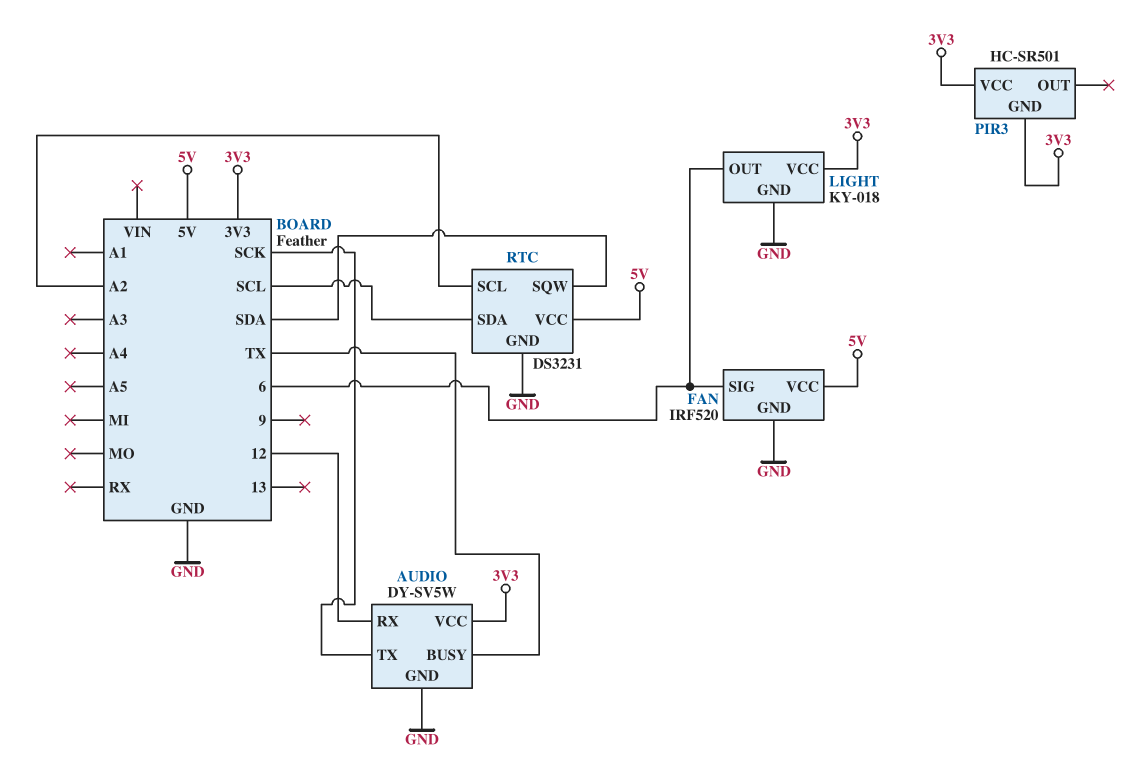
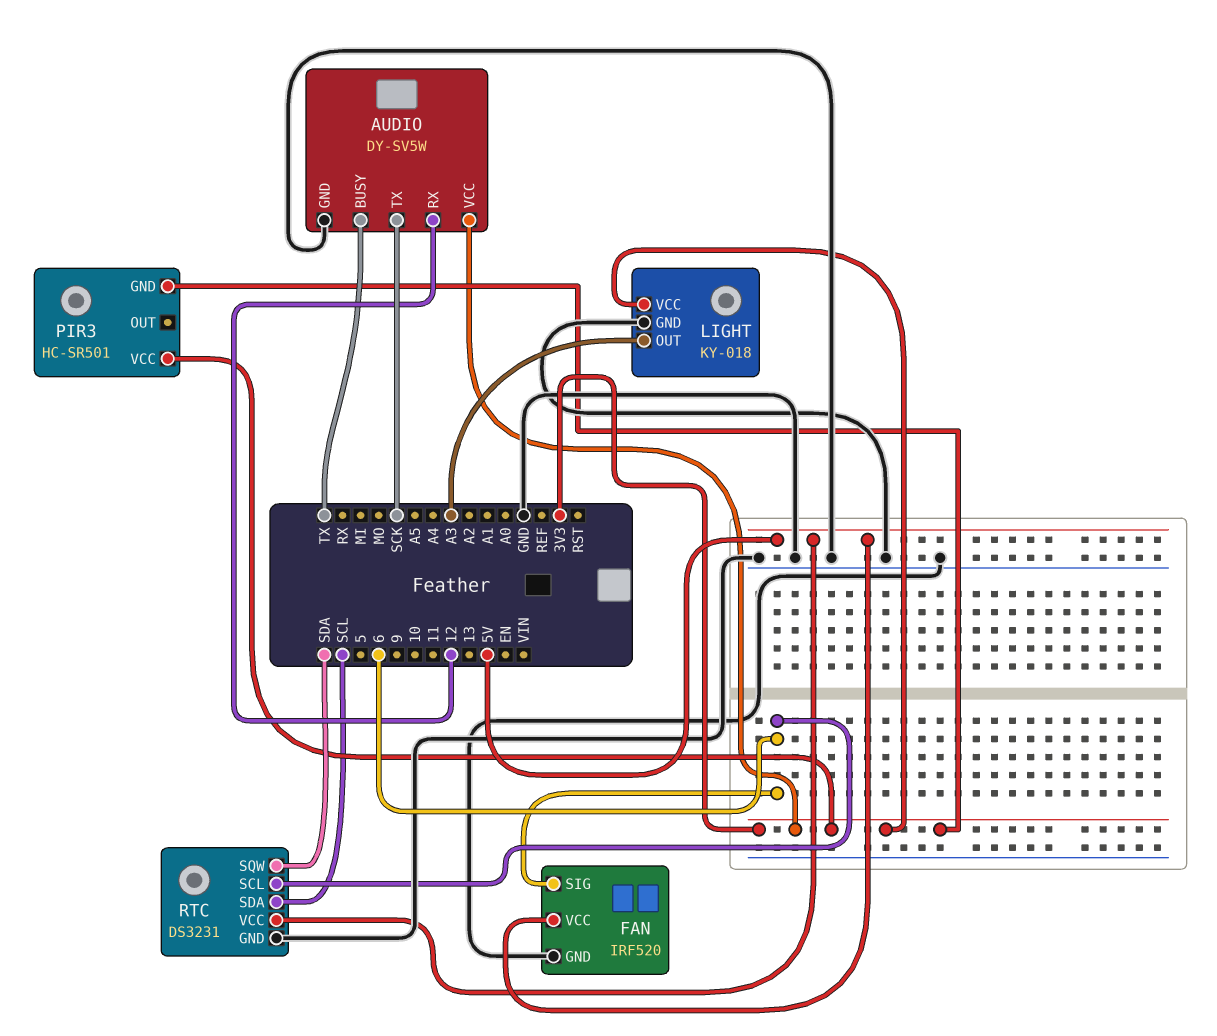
LIGHT pin OUT: 6 -> A3
RTC pin SCL: A2 -> 6

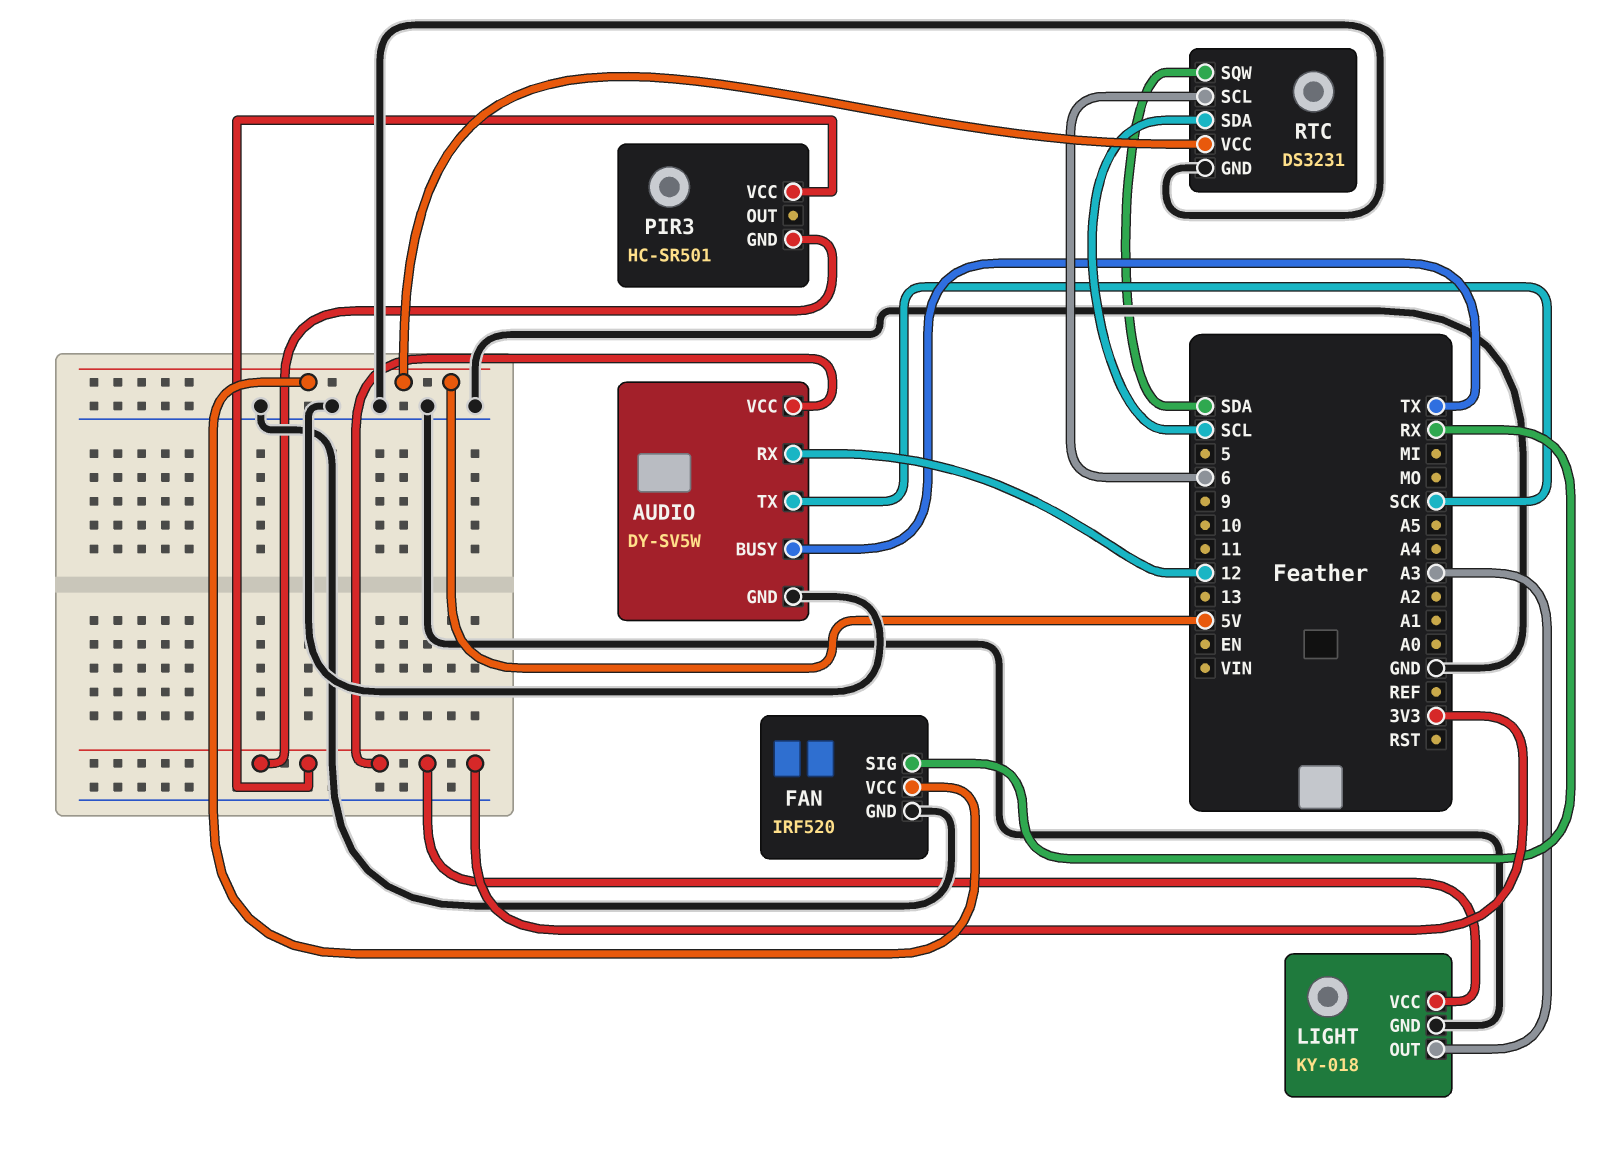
FAN pin SIG: 6 -> RX

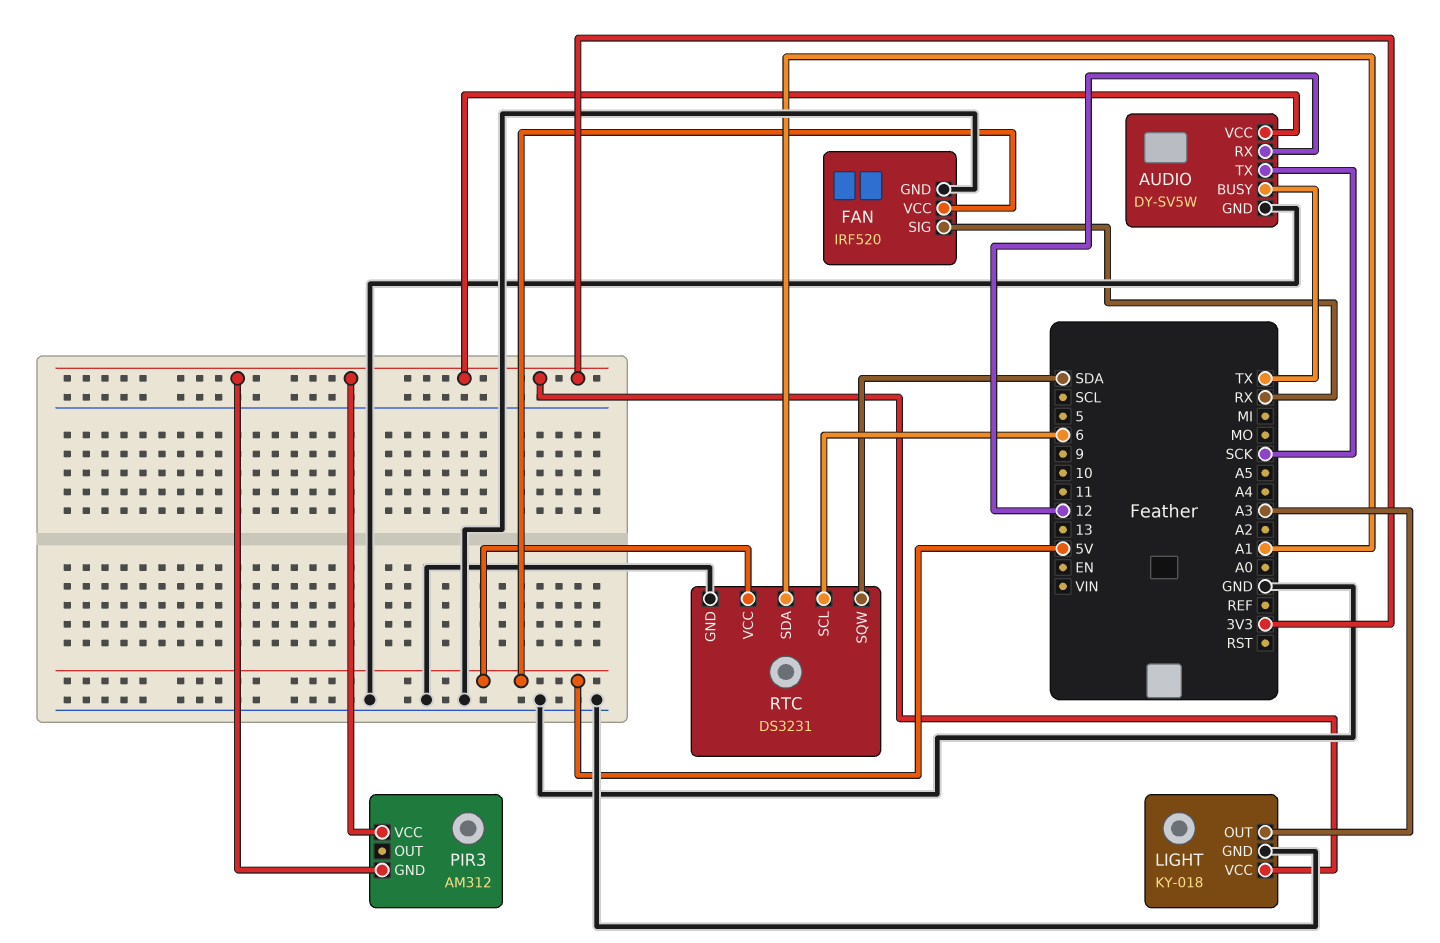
PIR3: HC-SR501 -> AM312
RTC pin SDA: SCL -> A1

